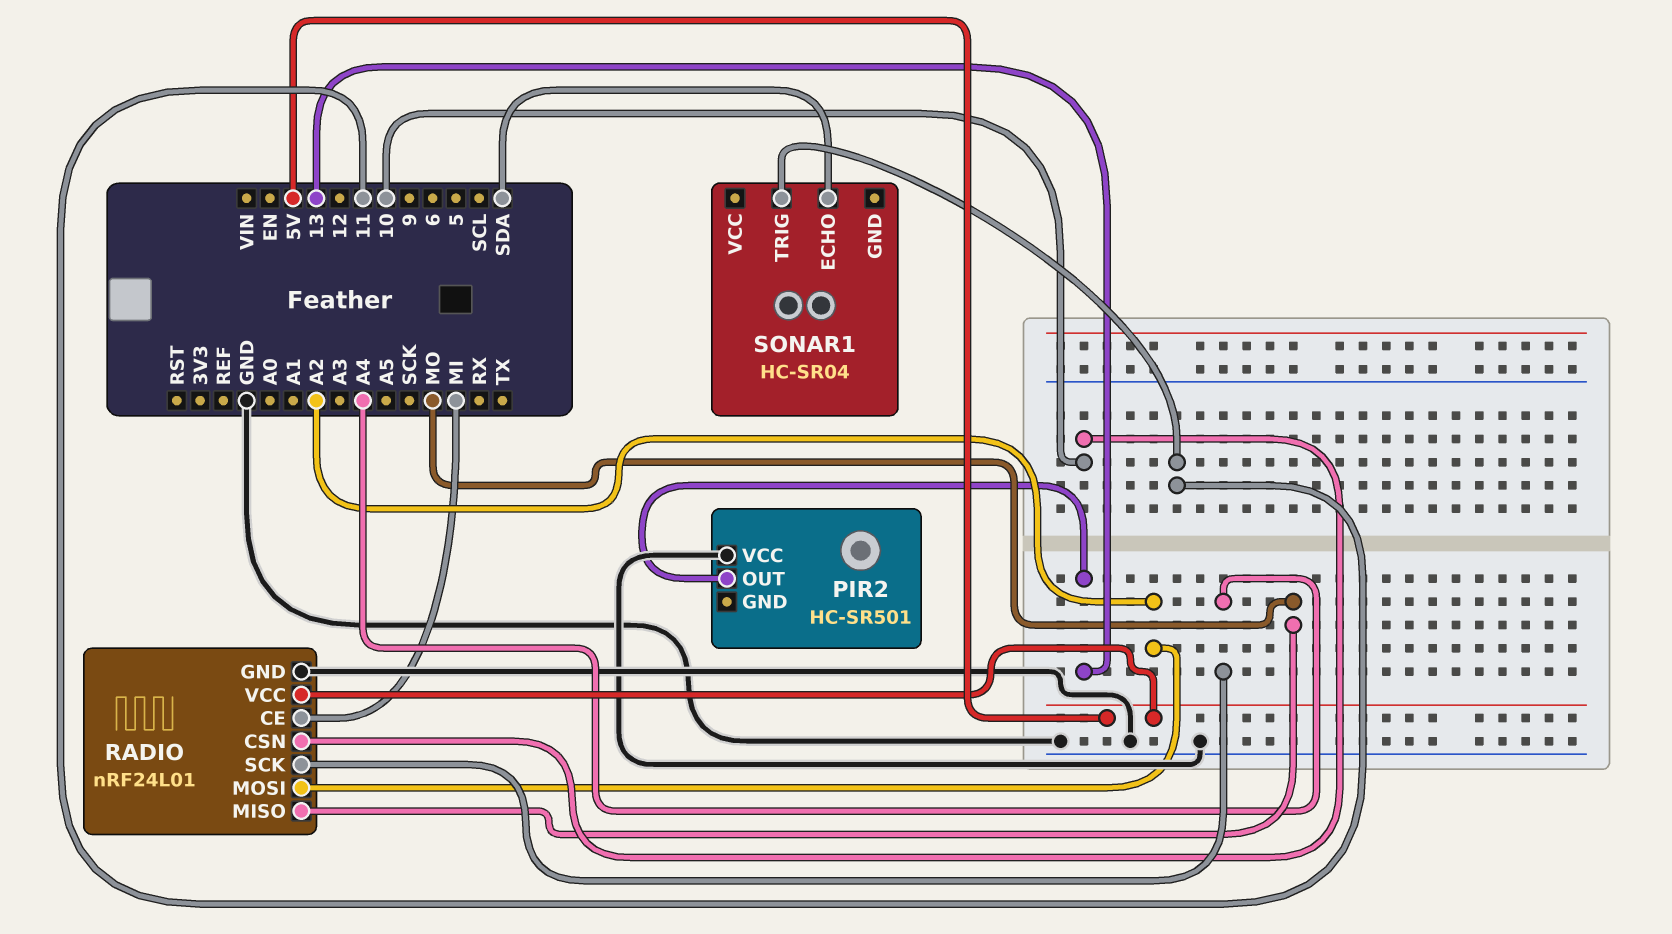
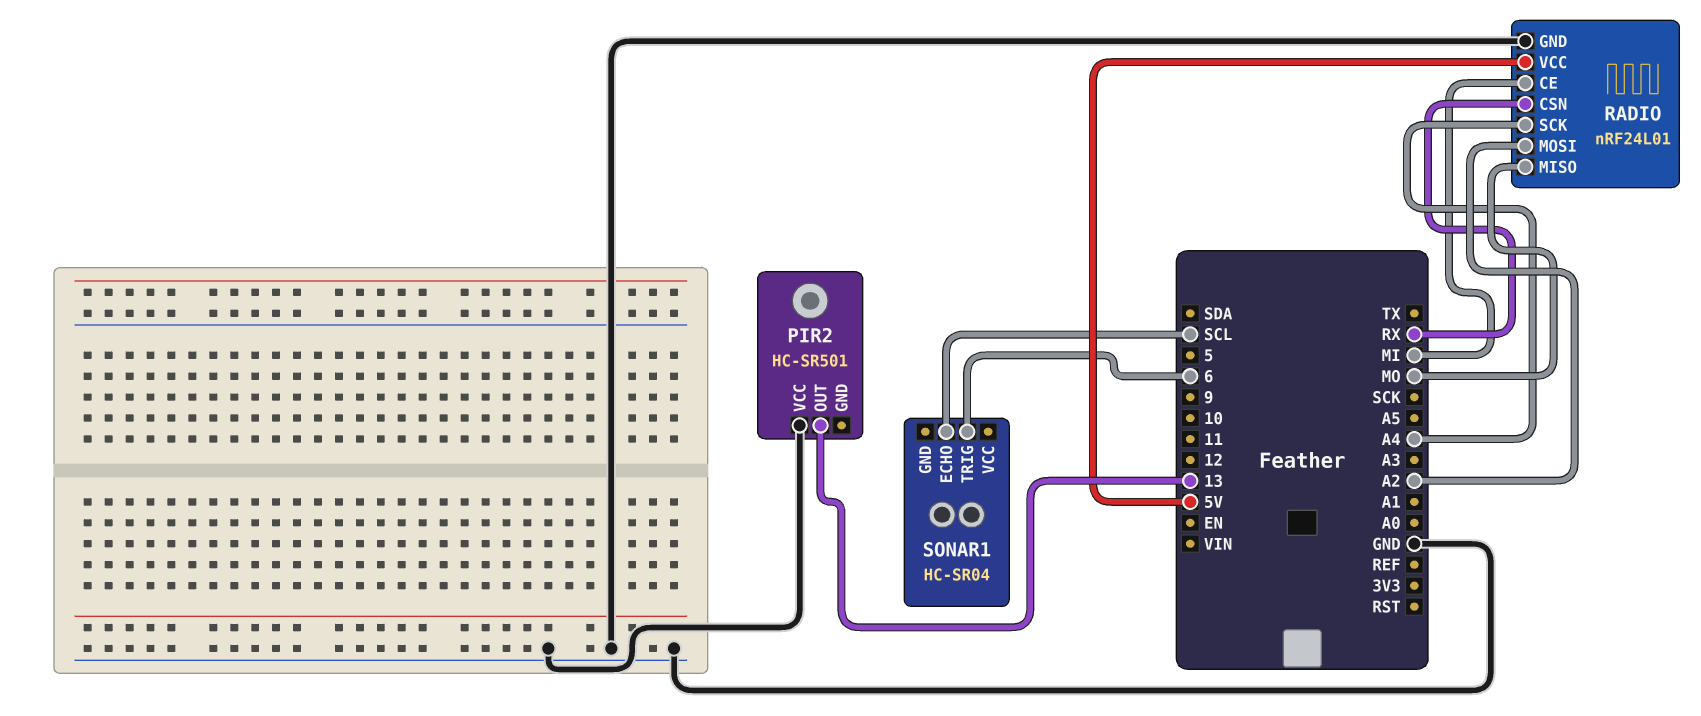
RADIO pin CSN: 10 -> RX
SONAR1 pin ECHO: SDA -> SCL
SONAR1 pin TRIG: 11 -> 6

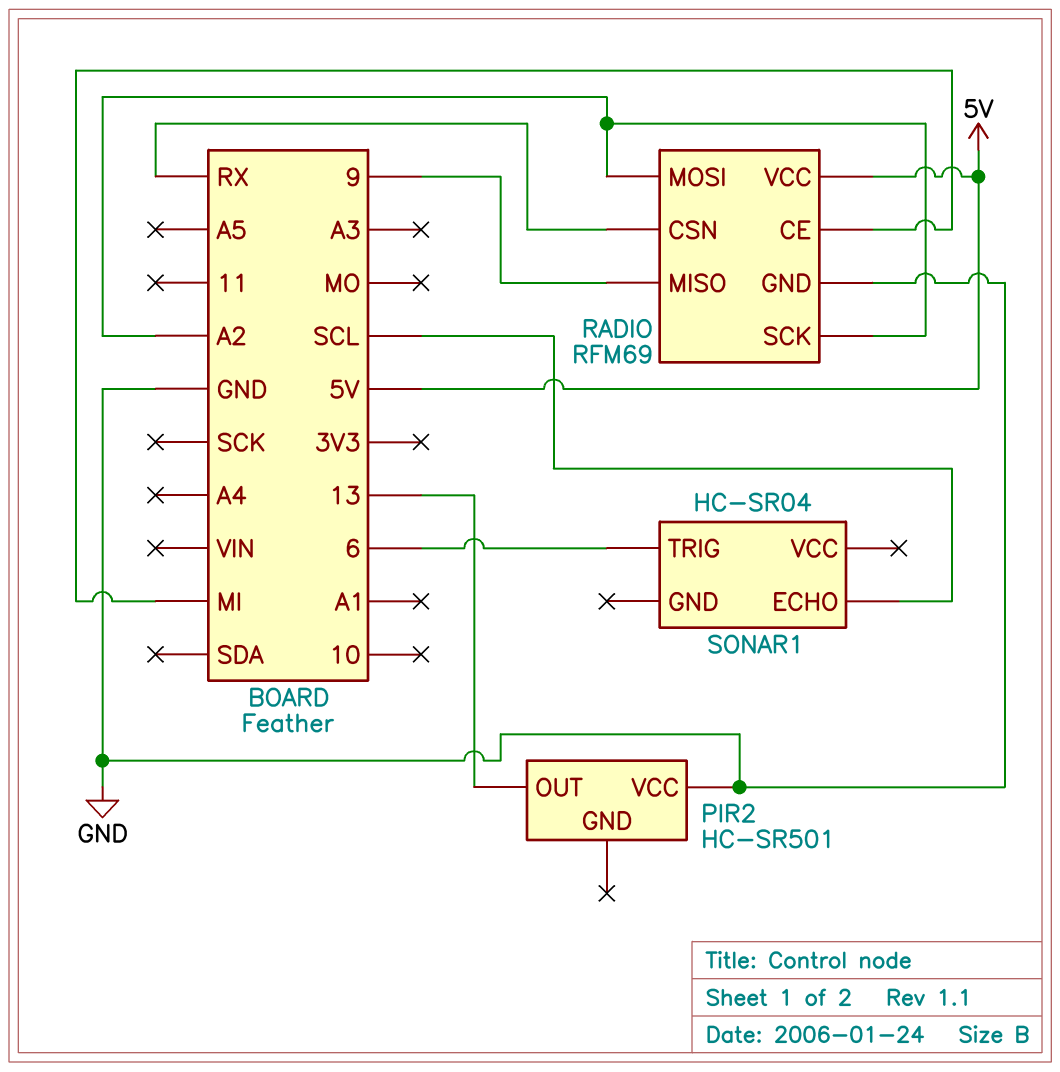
RADIO: nRF24L01 -> RFM69
RADIO pin MISO: MO -> 9
RADIO pin SCK: A4 -> A2

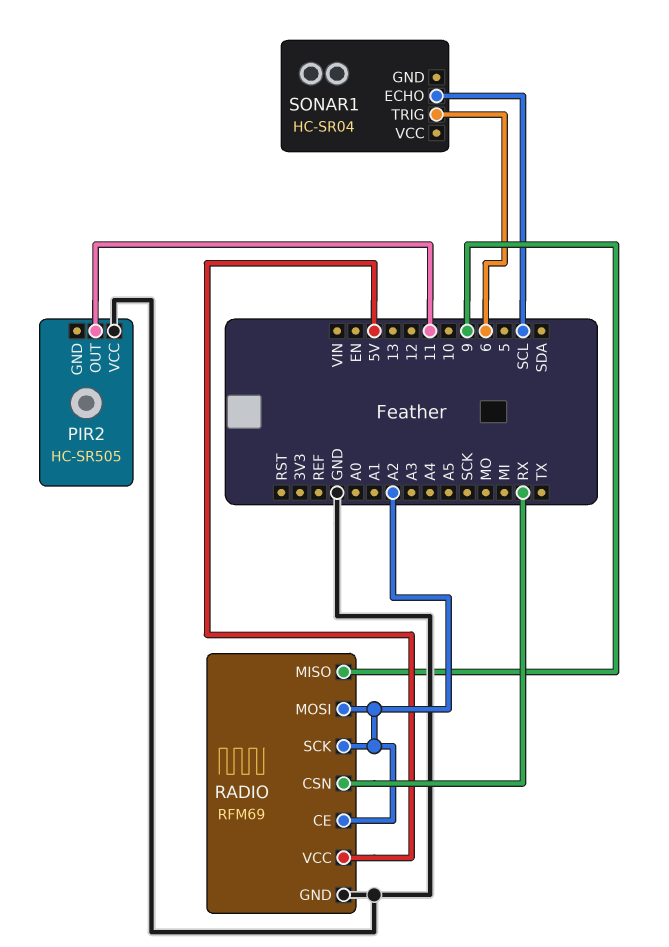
PIR2: HC-SR501 -> HC-SR505
PIR2 pin OUT: 13 -> 11
RADIO pin CE: MI -> A2

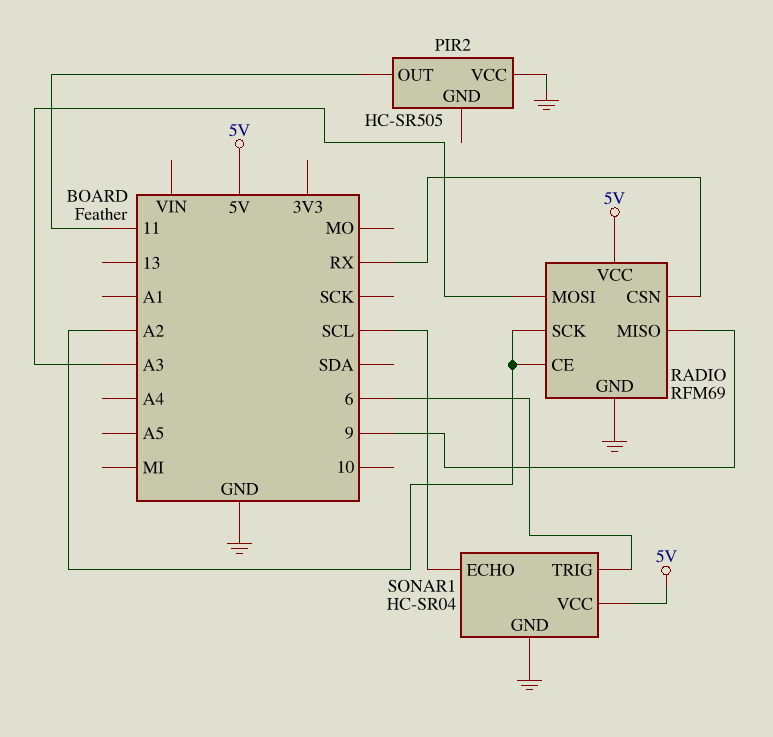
RADIO pin MOSI: A2 -> A3
SONAR1 pin GND: none -> GND
SONAR1 pin VCC: none -> 5V

